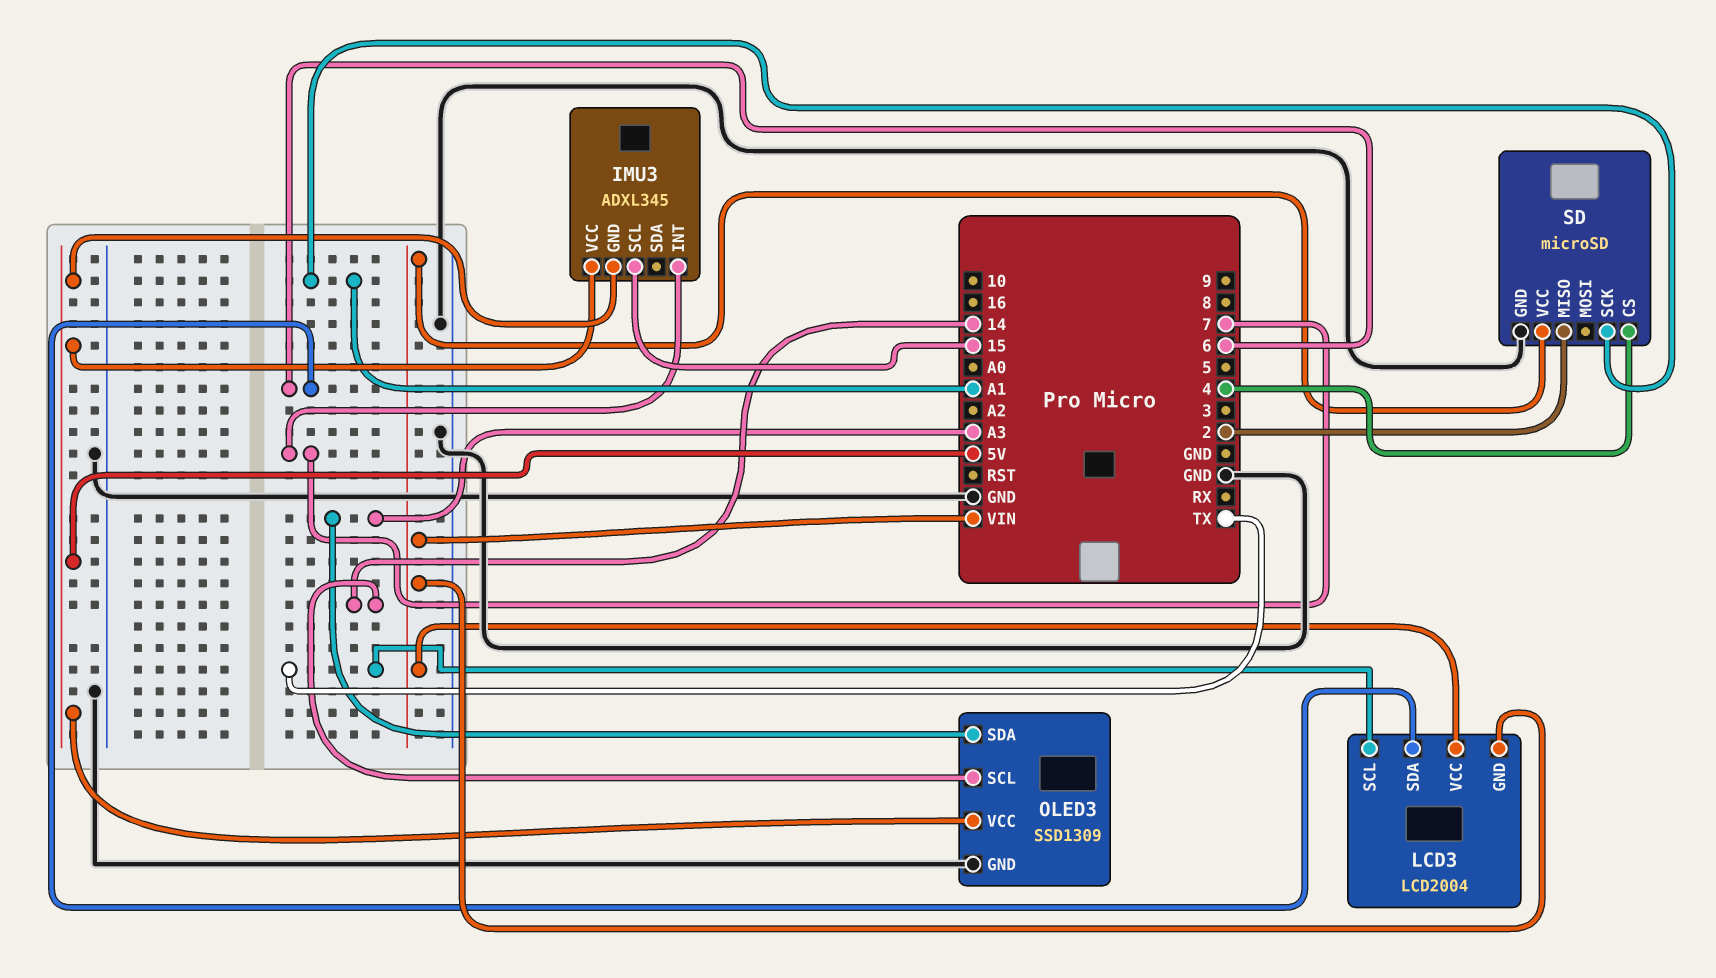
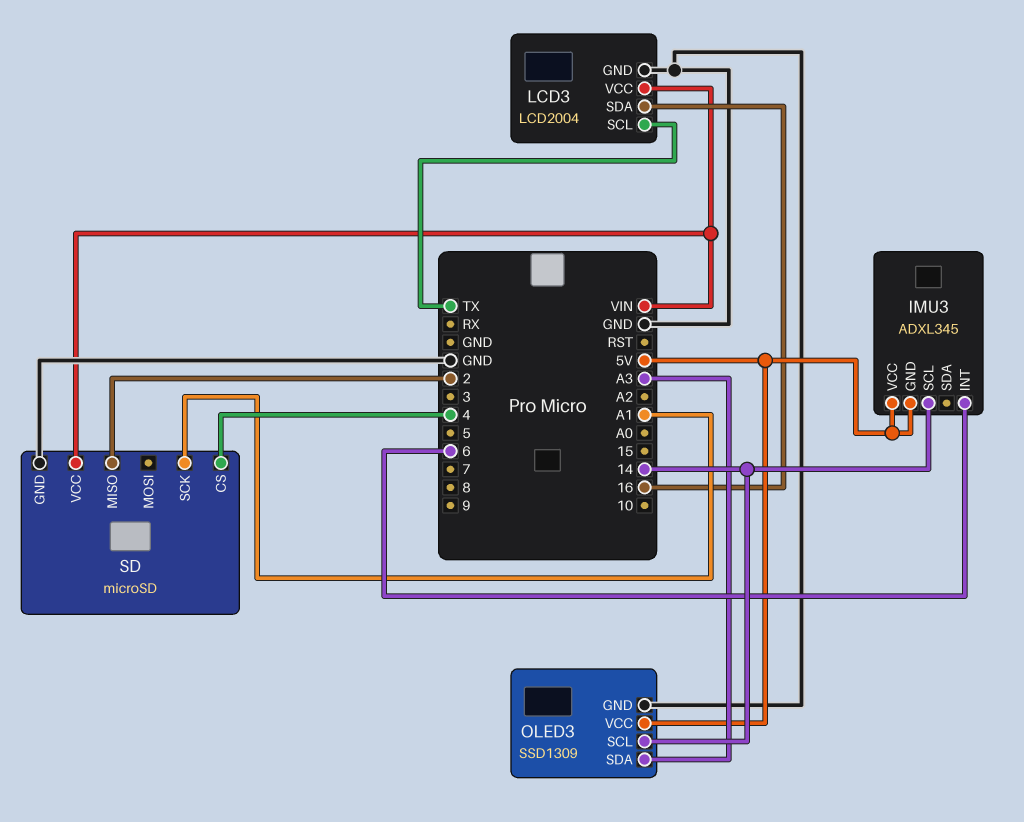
IMU3 pin INT: 7 -> 6
IMU3 pin SCL: 15 -> 14
LCD3 pin GND: VIN -> GND
LCD3 pin SDA: 6 -> 16

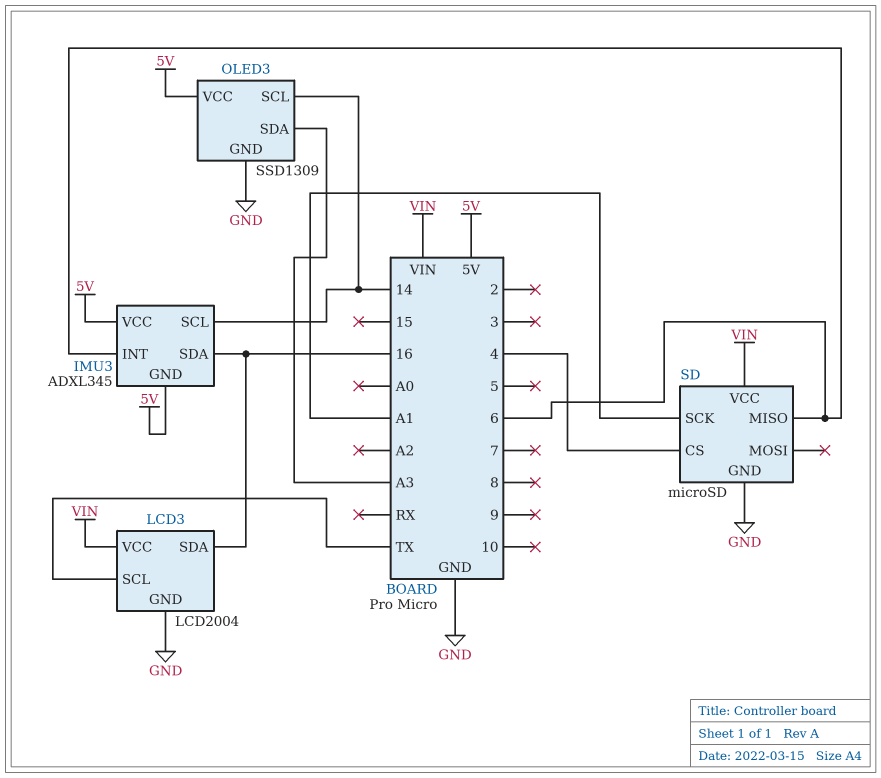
IMU3 pin SDA: none -> 16
SD pin MISO: 2 -> 6

